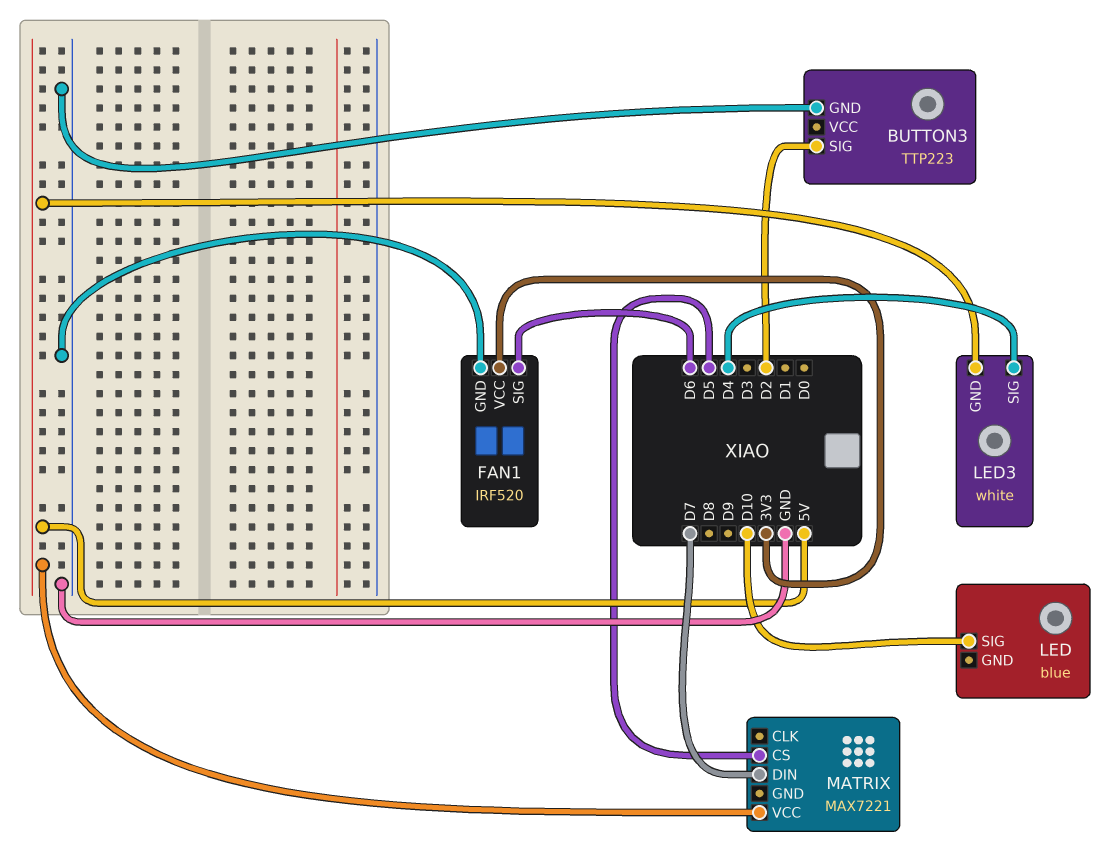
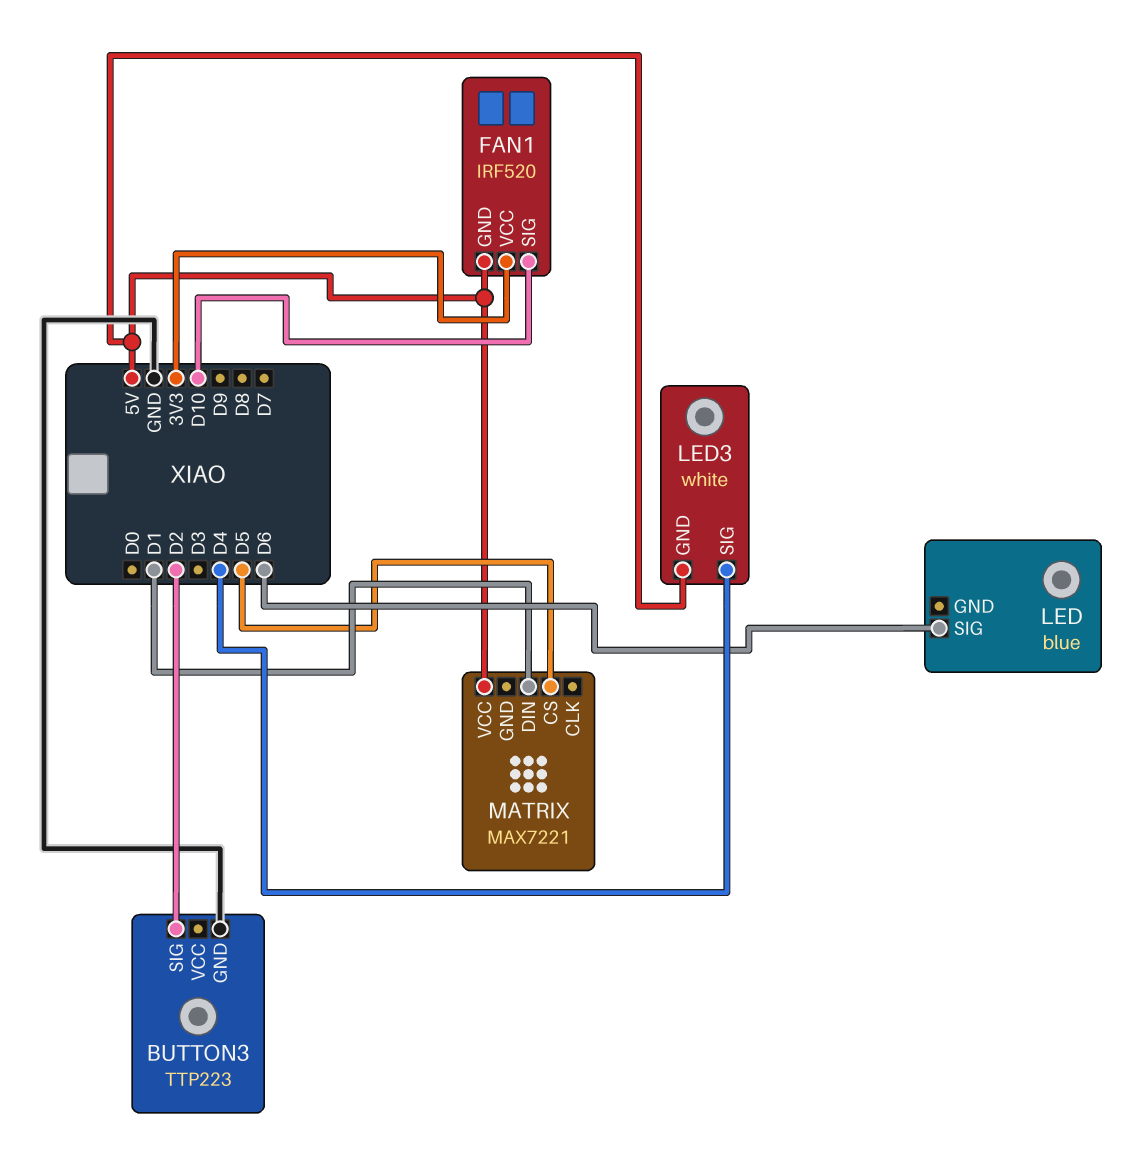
FAN1 pin GND: GND -> 5V
FAN1 pin SIG: D6 -> D10
LED pin SIG: D10 -> D6
MATRIX pin DIN: D7 -> D1

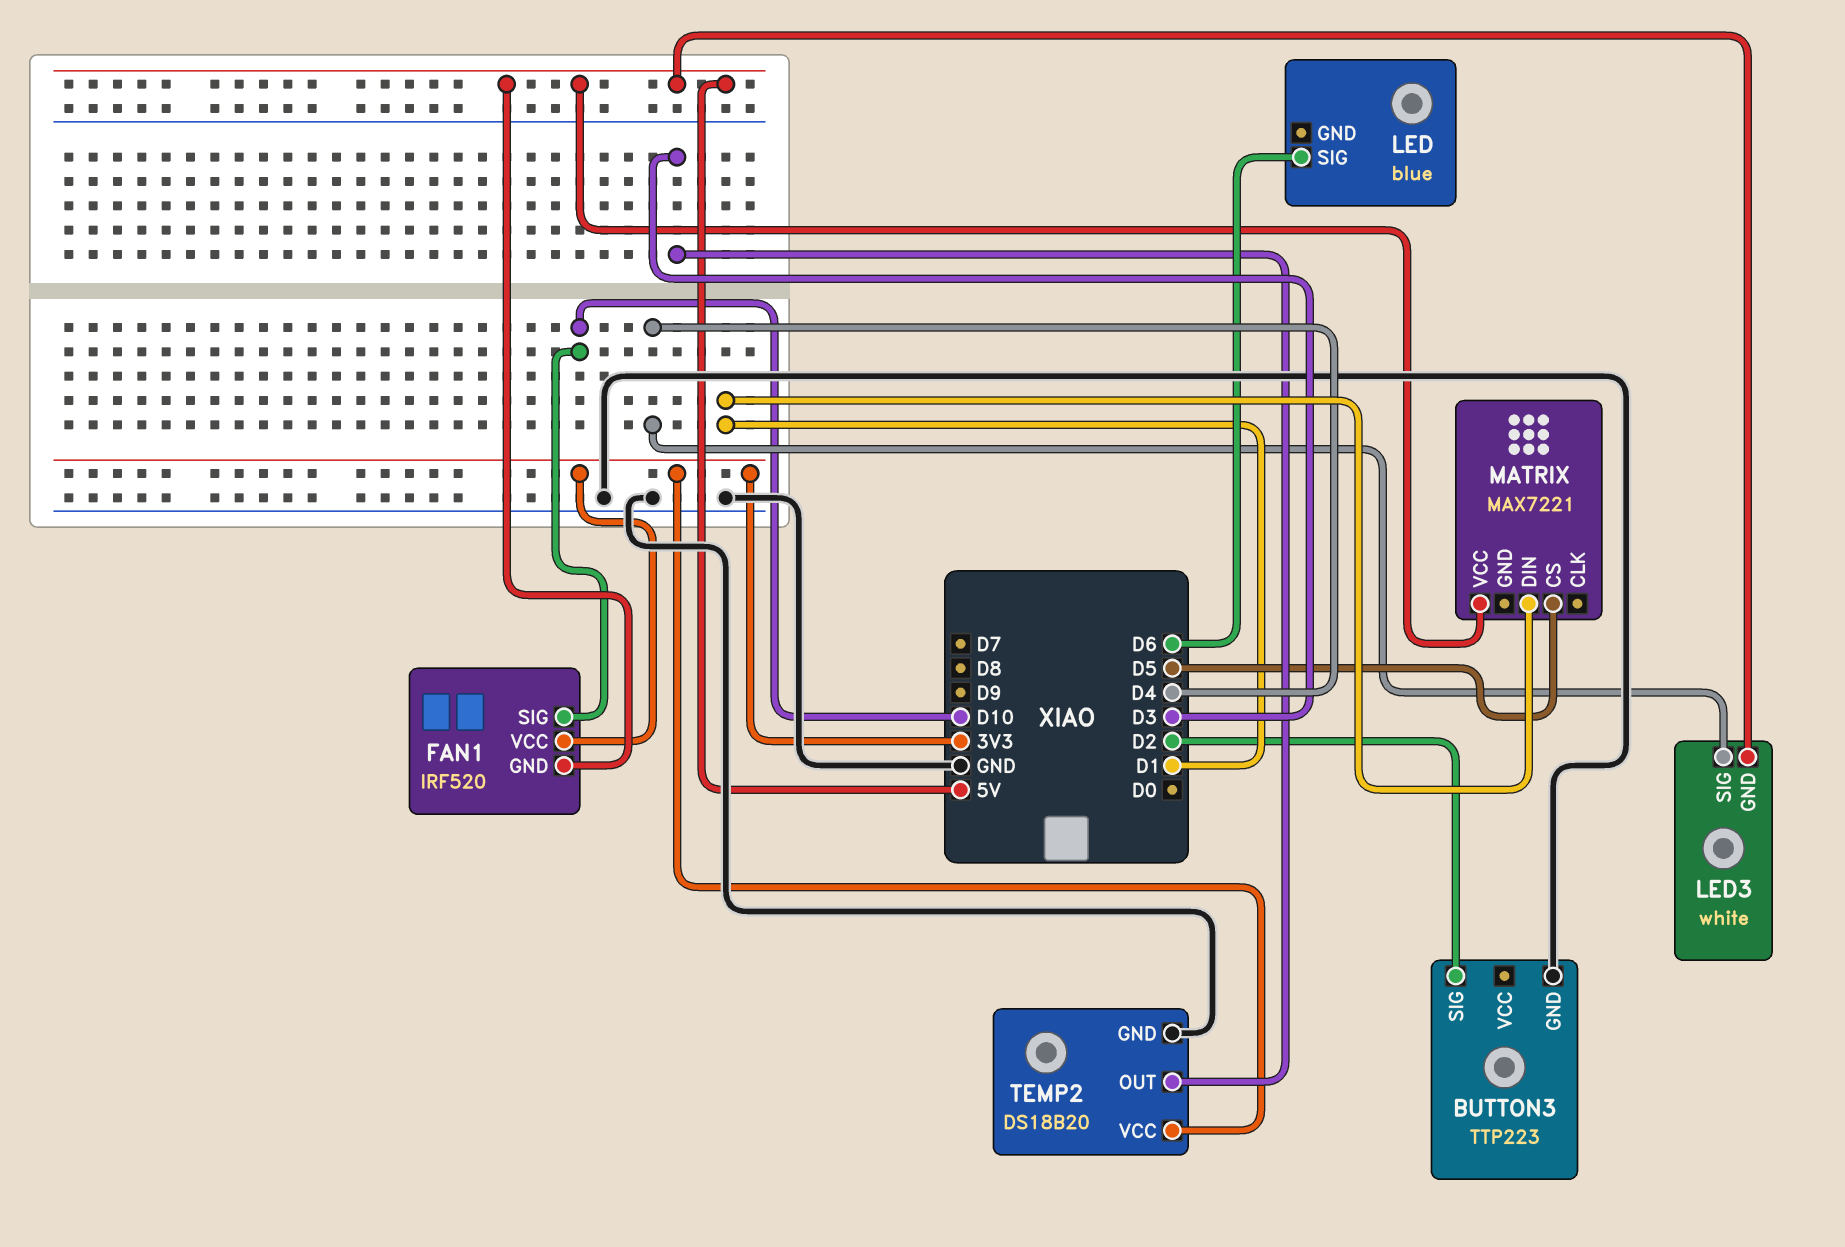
TEMP2: none -> DS18B20
TEMP2 pin GND: none -> GND
TEMP2 pin OUT: none -> D3
TEMP2 pin VCC: none -> 3V3

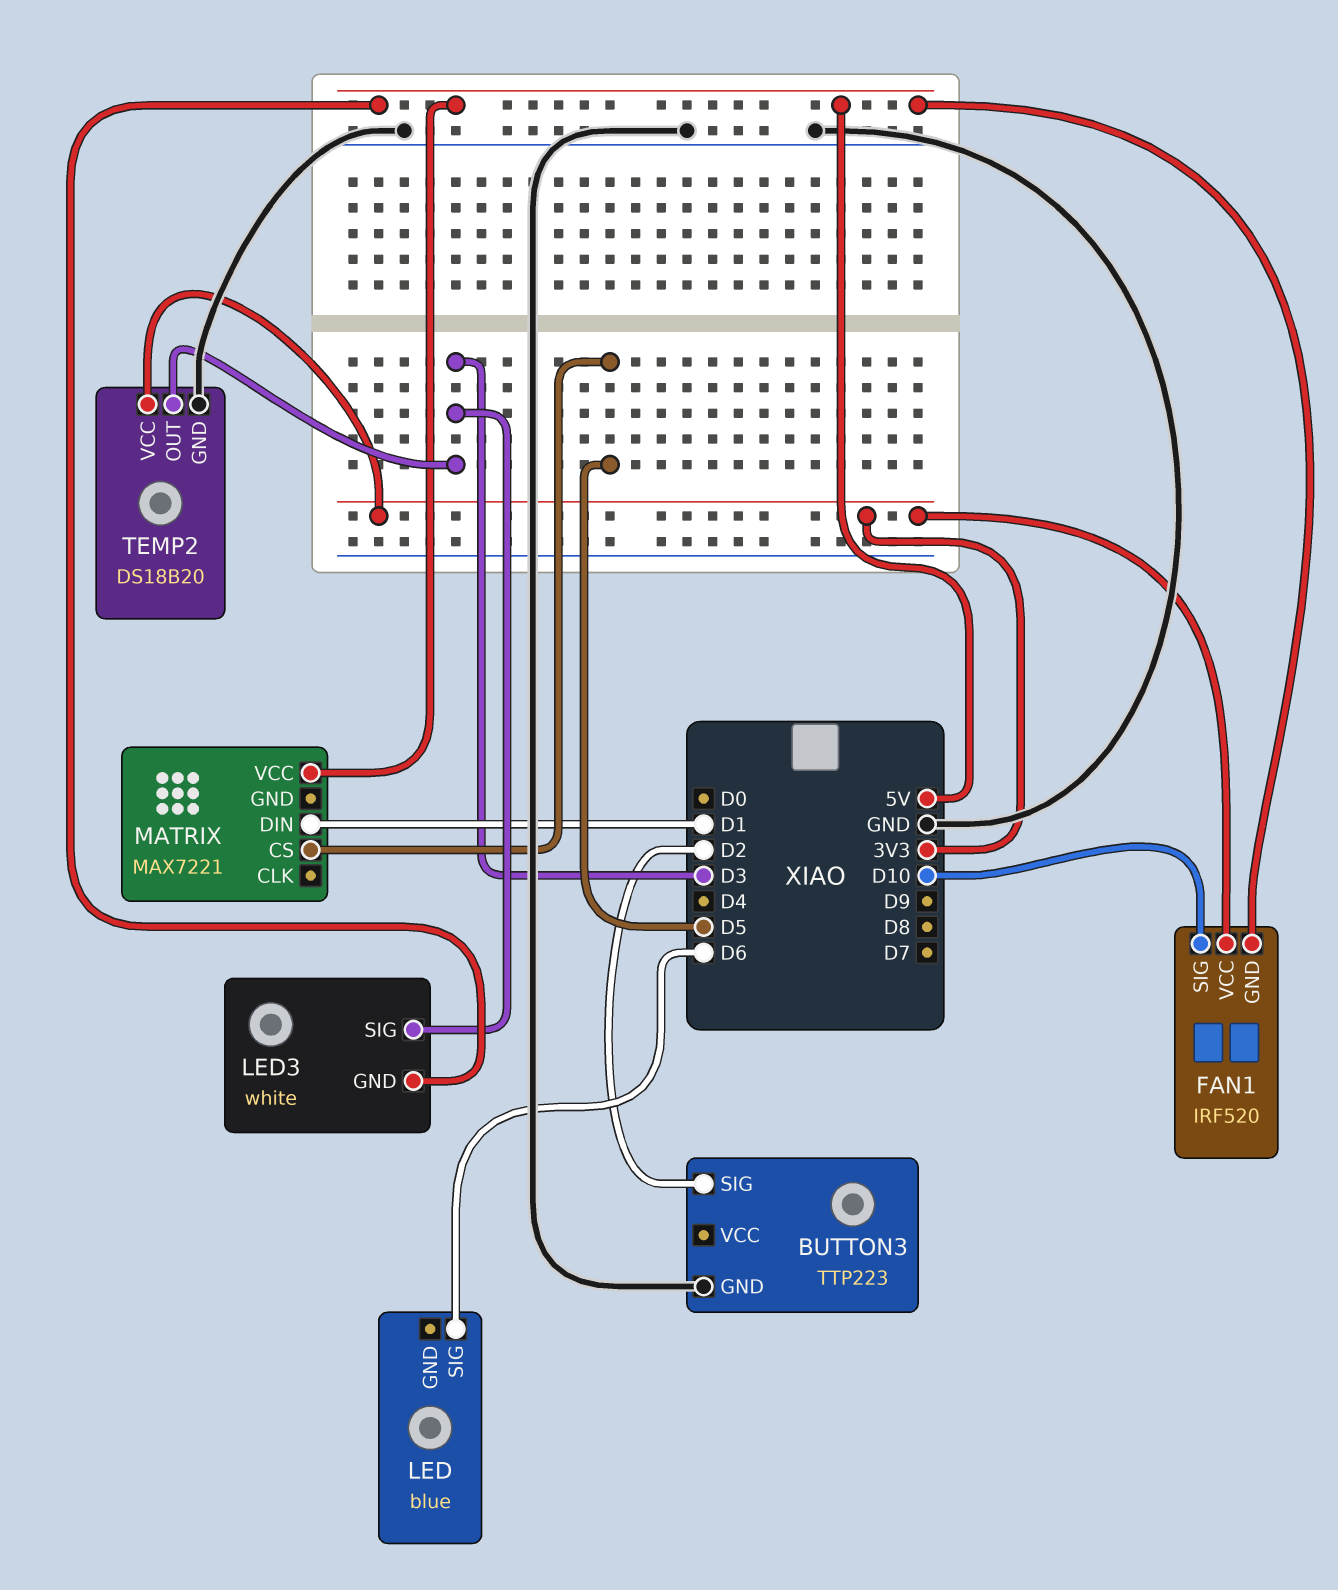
LED3 pin SIG: D4 -> D3

